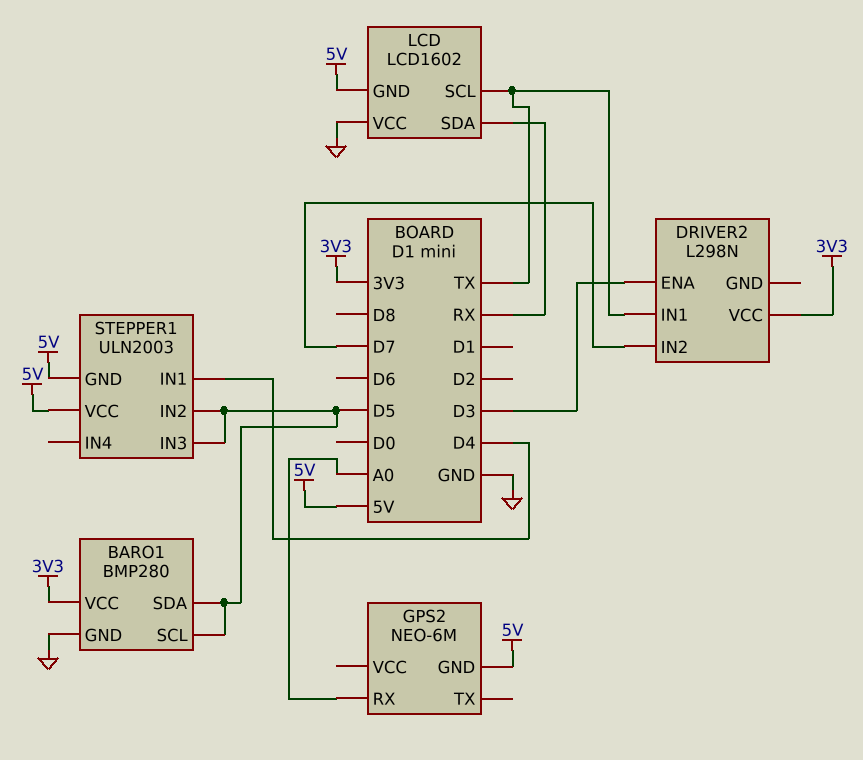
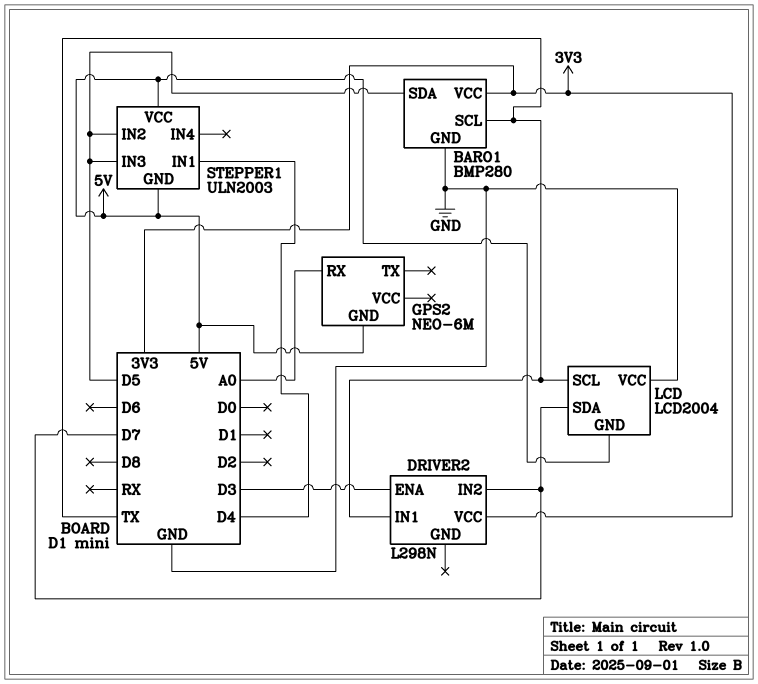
BARO1 pin SCL: D5 -> TX
LCD: LCD1602 -> LCD2004
LCD pin SDA: RX -> D7

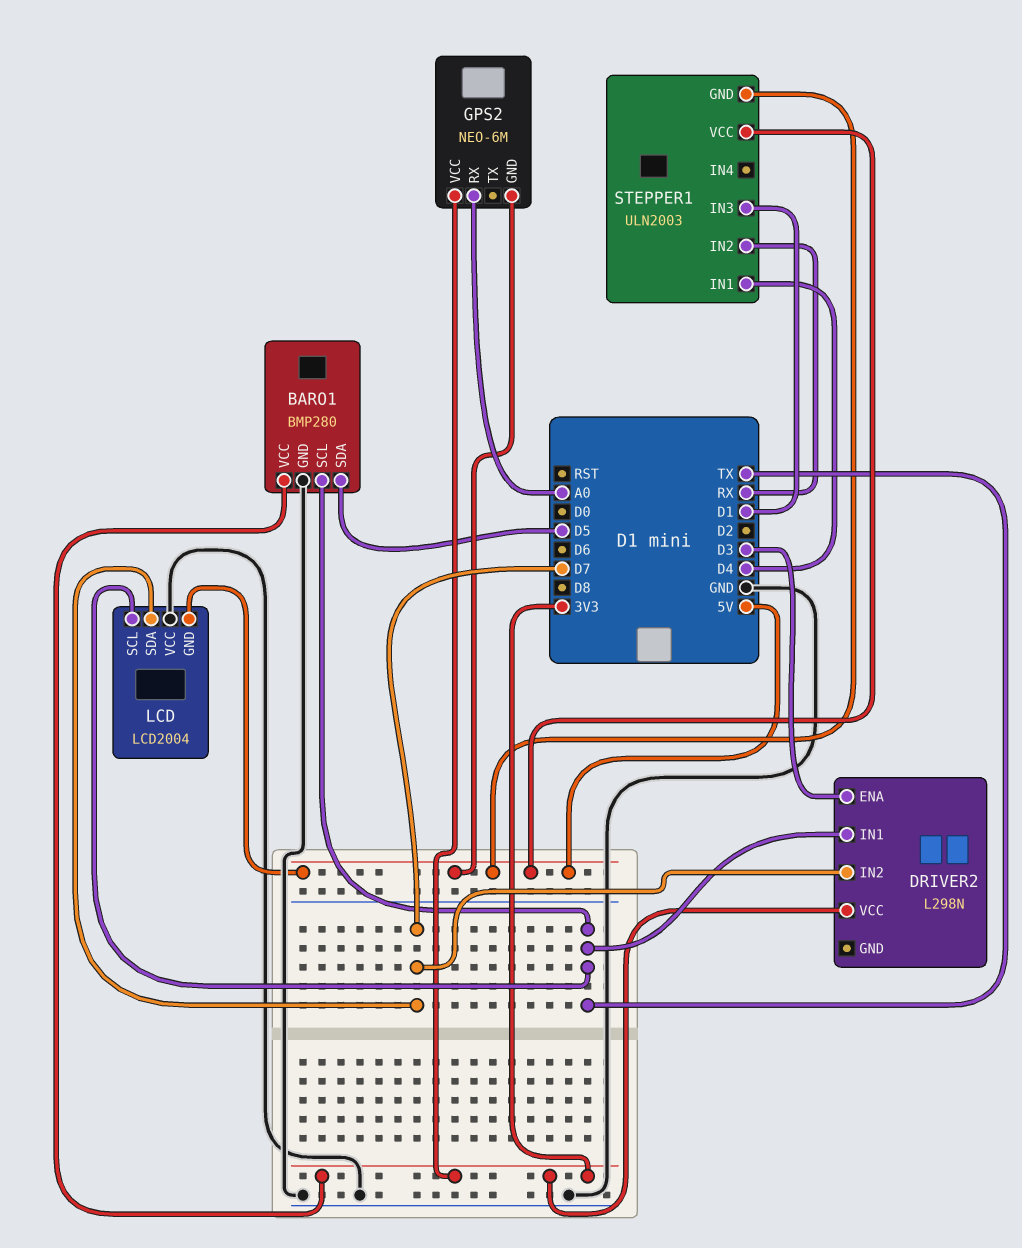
GPS2 pin VCC: none -> 3V3
STEPPER1 pin IN2: D5 -> RX
STEPPER1 pin IN3: D5 -> D1

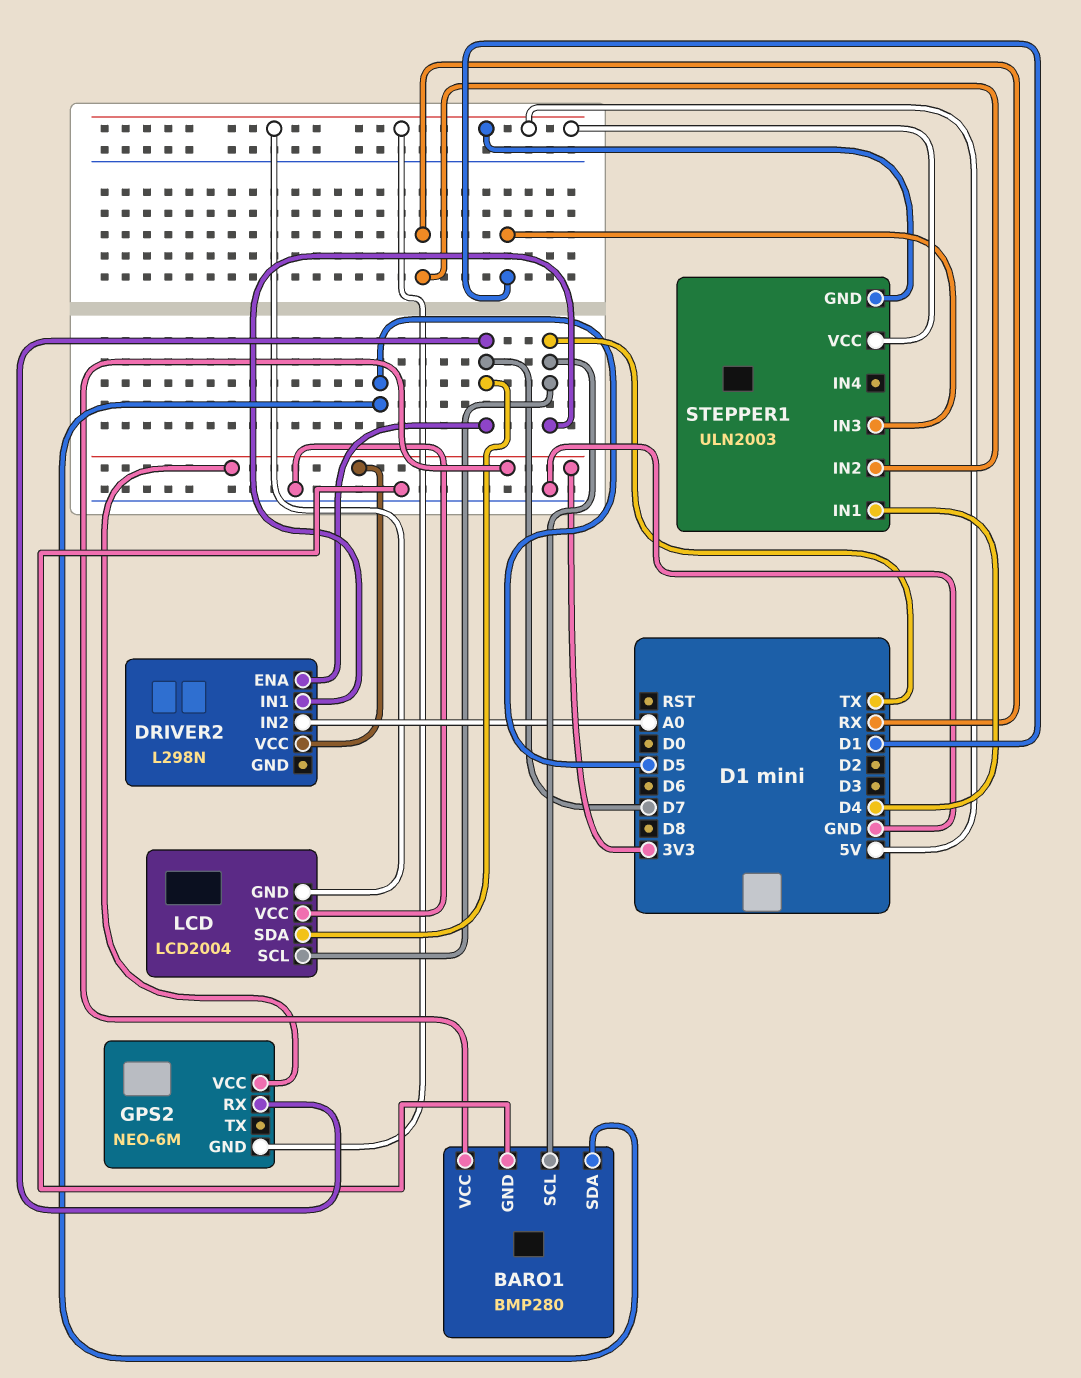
DRIVER2 pin ENA: D3 -> D7
DRIVER2 pin IN2: D7 -> A0
GPS2 pin RX: A0 -> D7

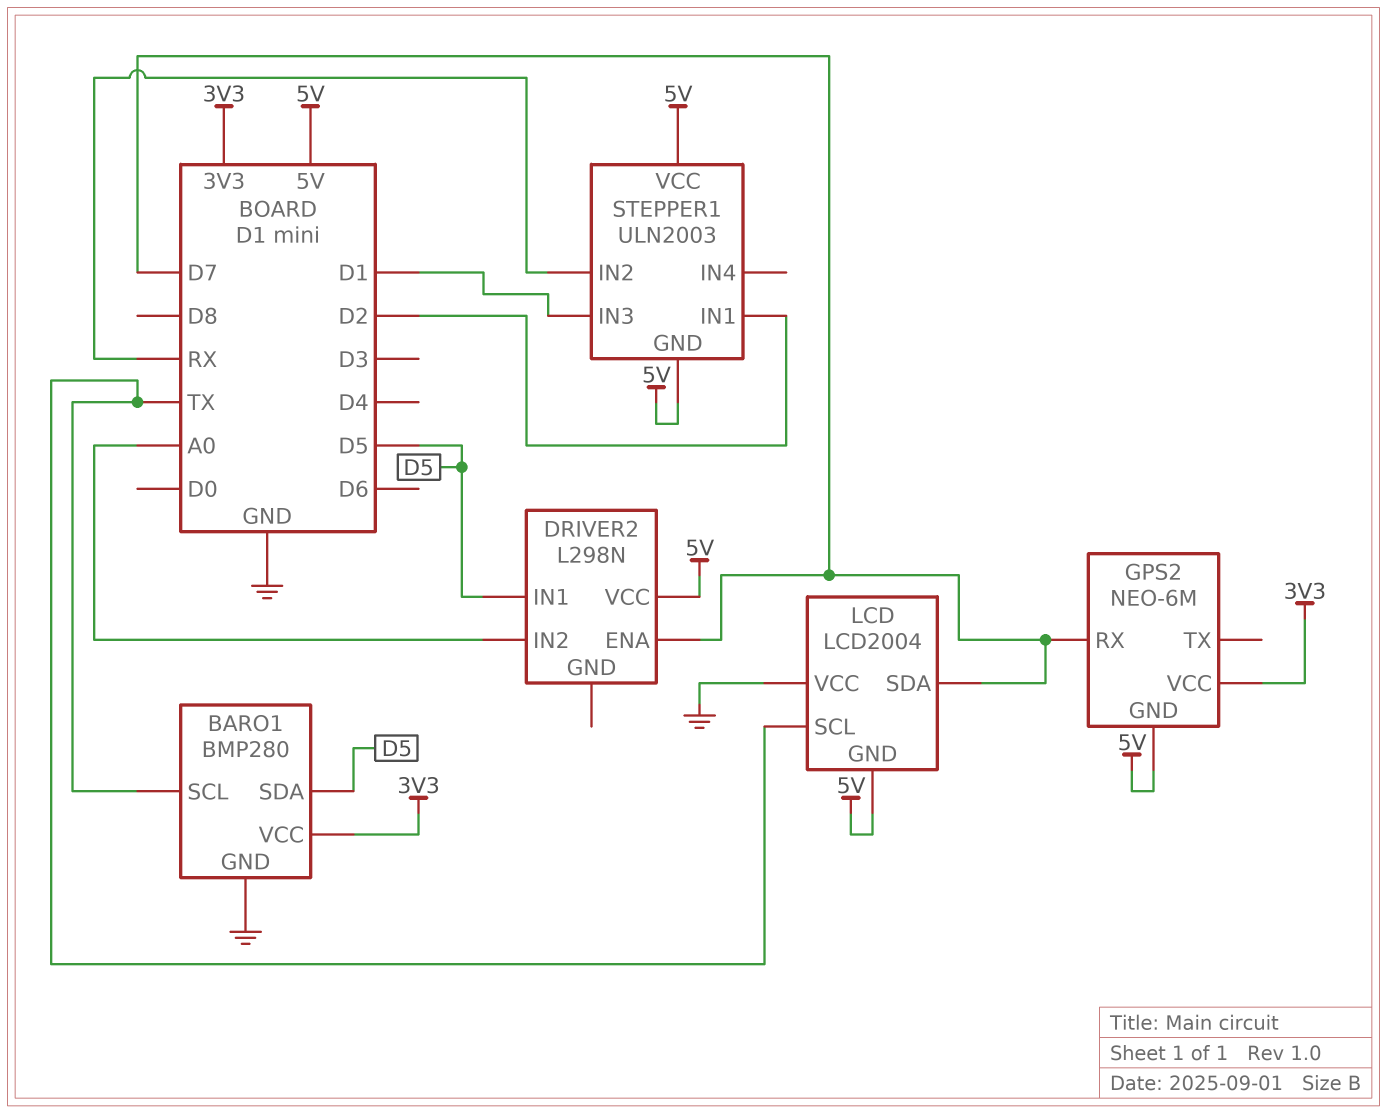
DRIVER2 pin IN1: TX -> D5
DRIVER2 pin VCC: 3V3 -> 5V
STEPPER1 pin IN1: D4 -> D2

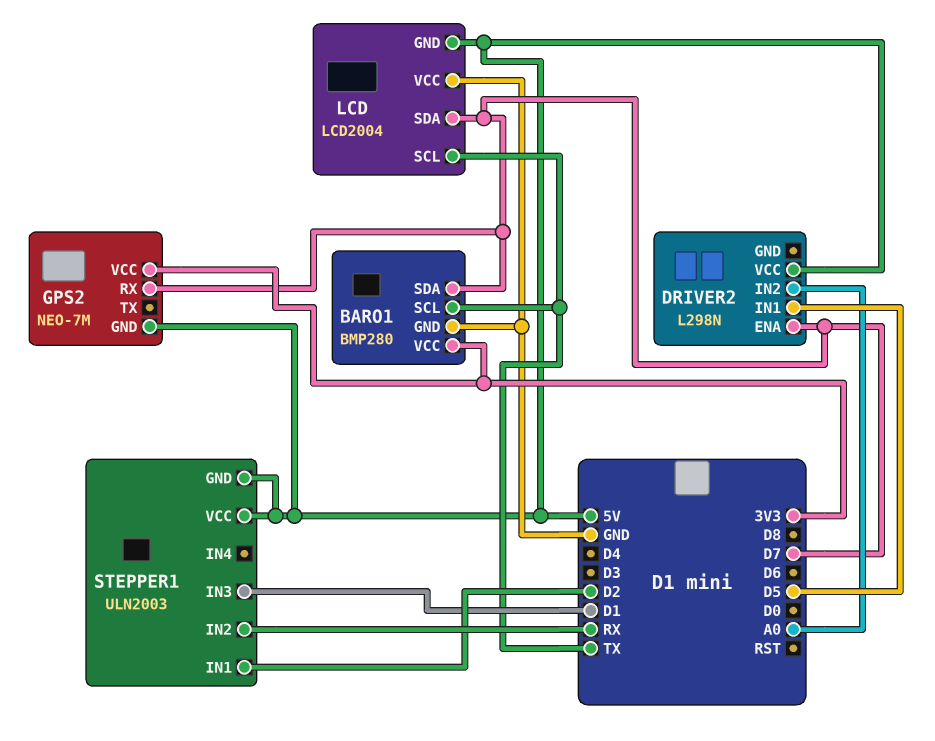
BARO1 pin SDA: D5 -> D7
GPS2: NEO-6M -> NEO-7M

